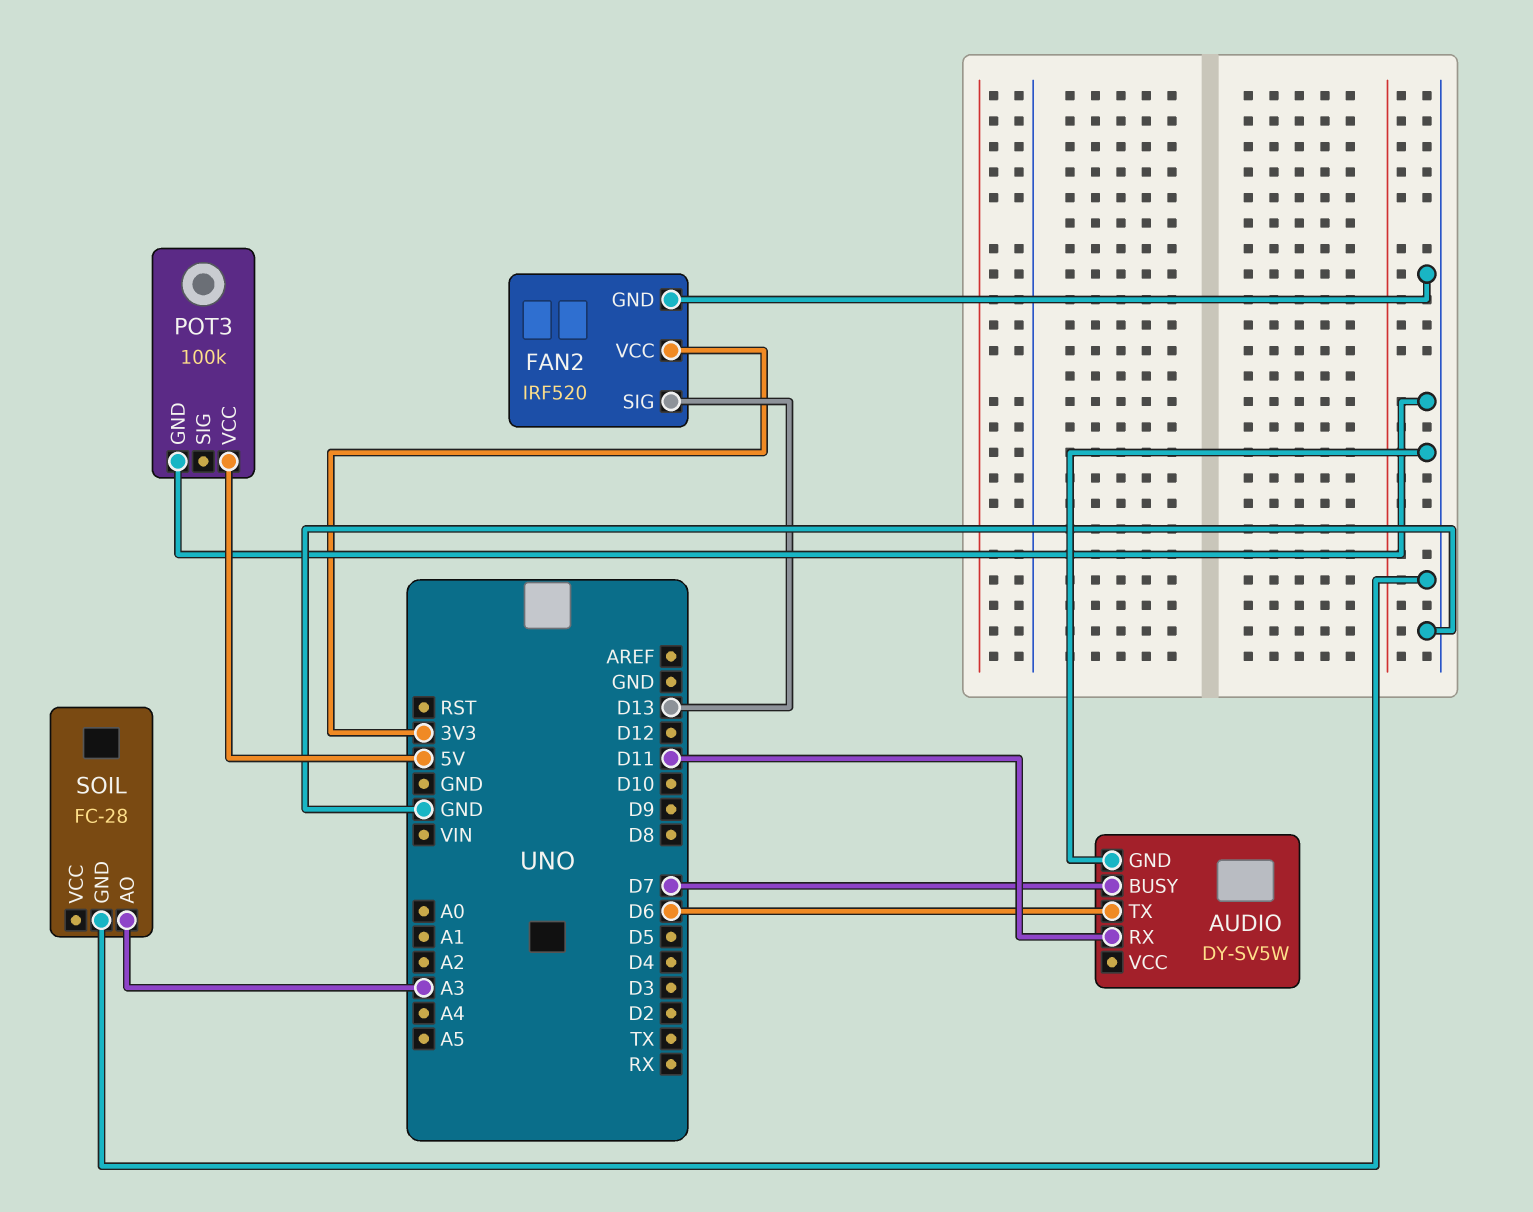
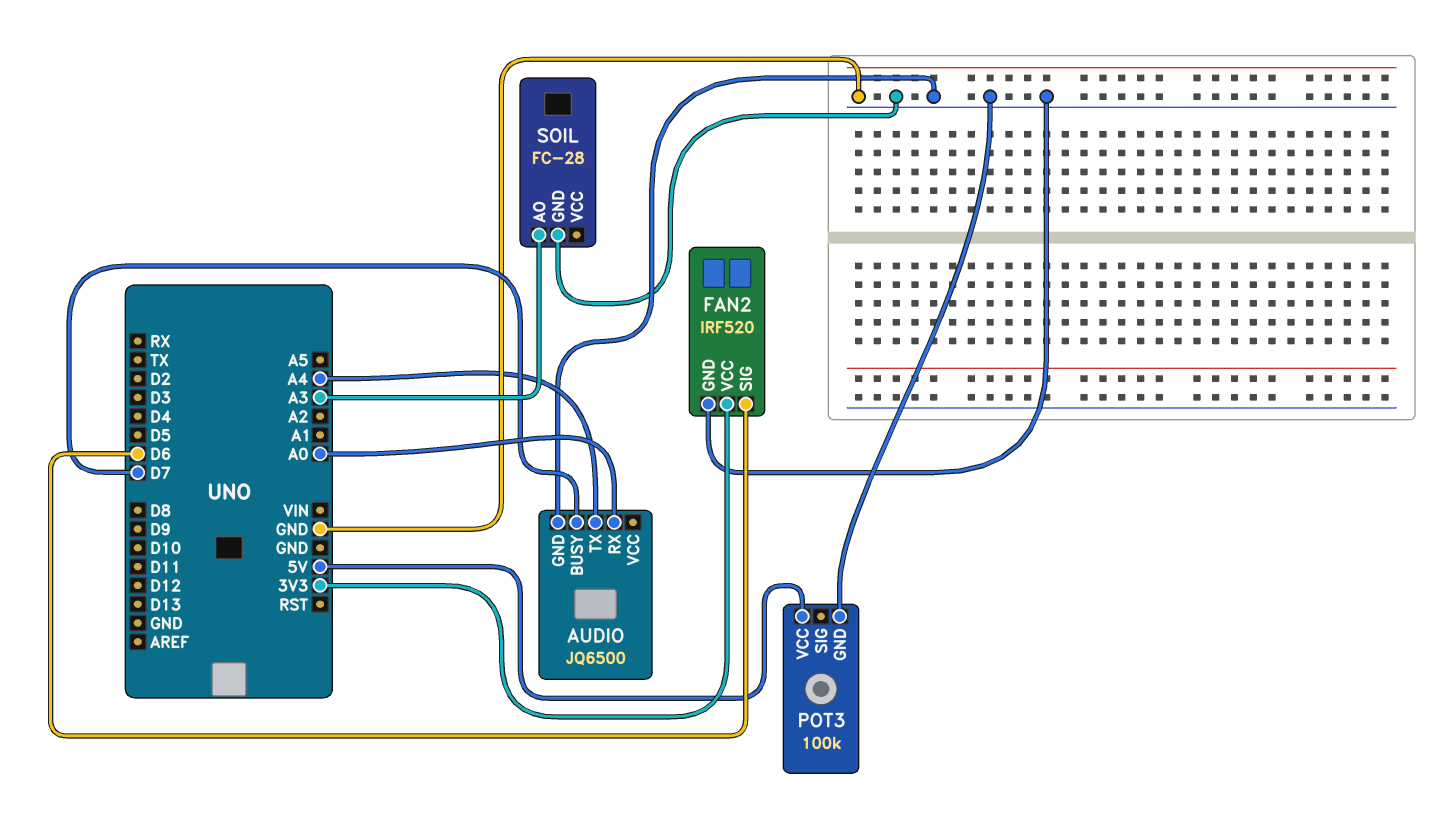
AUDIO: DY-SV5W -> JQ6500
AUDIO pin RX: D11 -> A0
AUDIO pin TX: D6 -> A4
FAN2 pin SIG: D13 -> D6

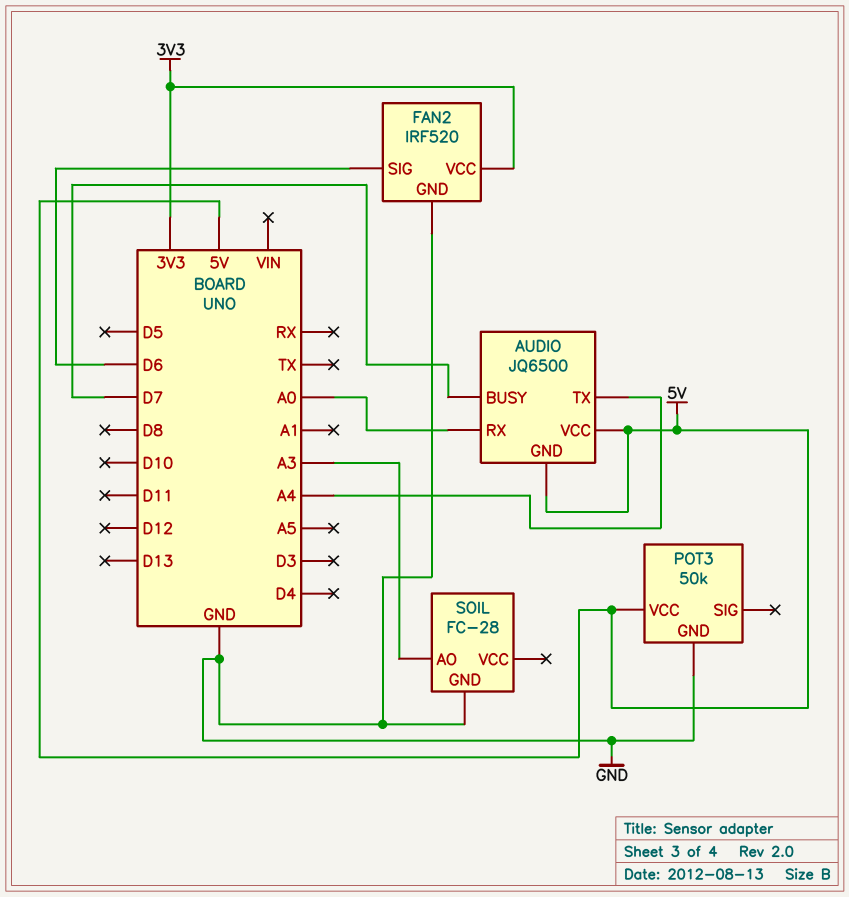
AUDIO pin GND: GND -> 5V
AUDIO pin VCC: none -> 5V
POT3: 100k -> 50k

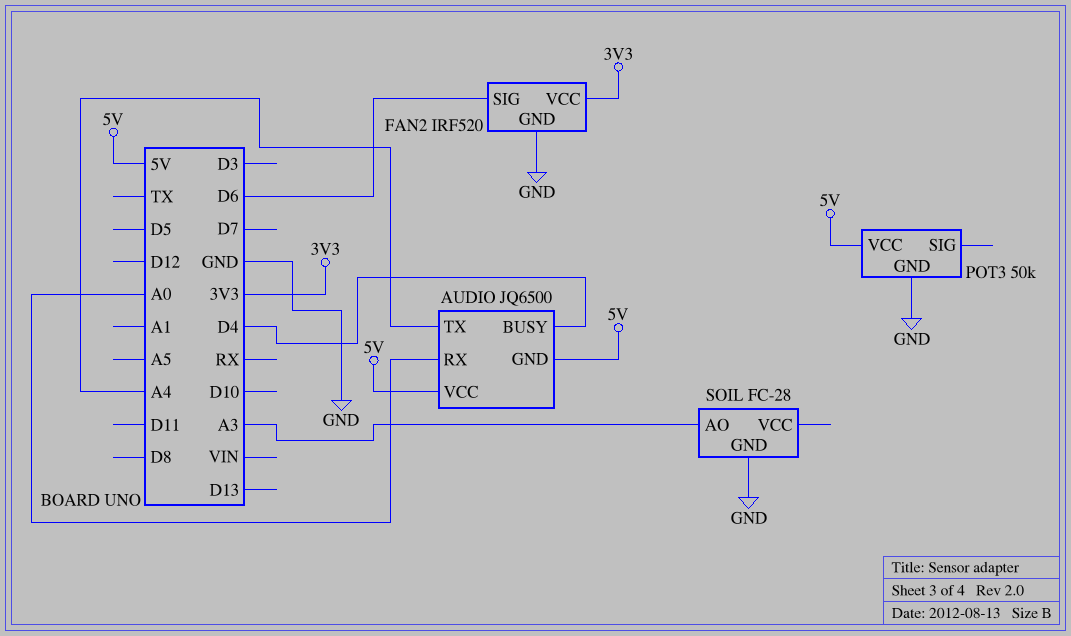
AUDIO pin BUSY: D7 -> D4

